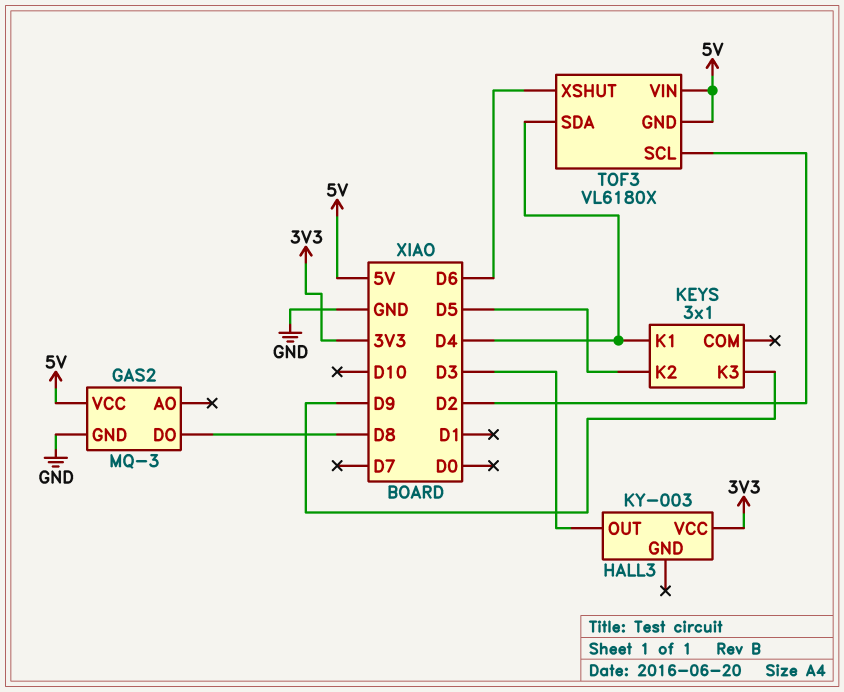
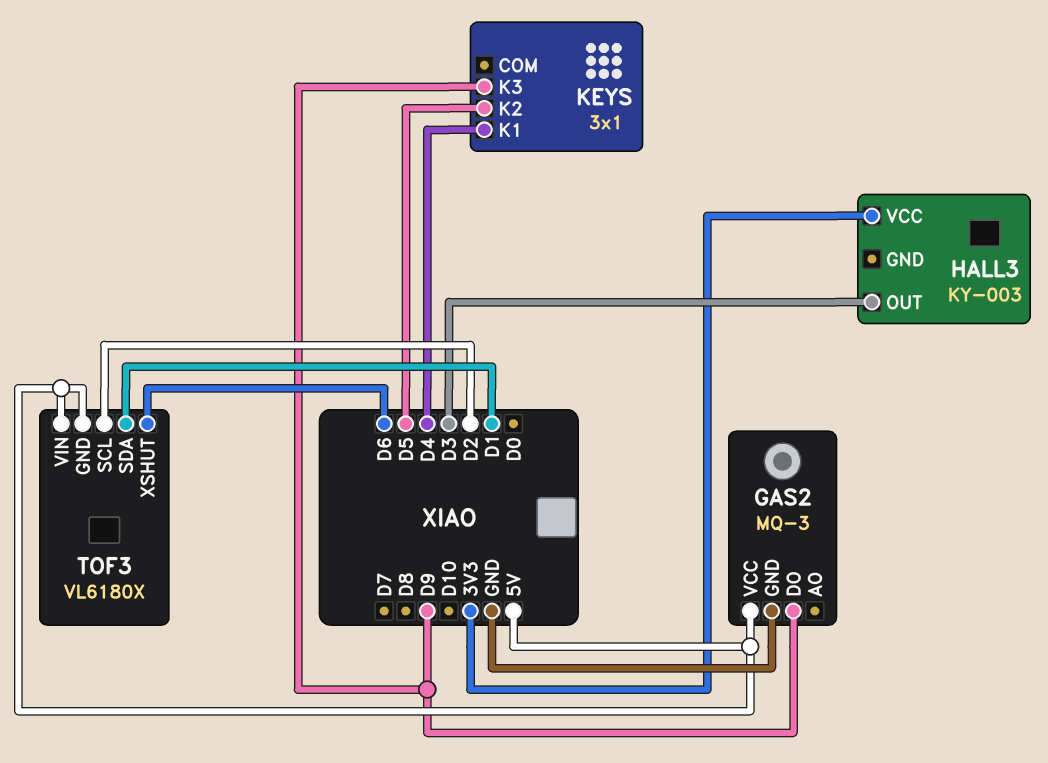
GAS2 pin DO: D8 -> D9
TOF3 pin SDA: D4 -> D1

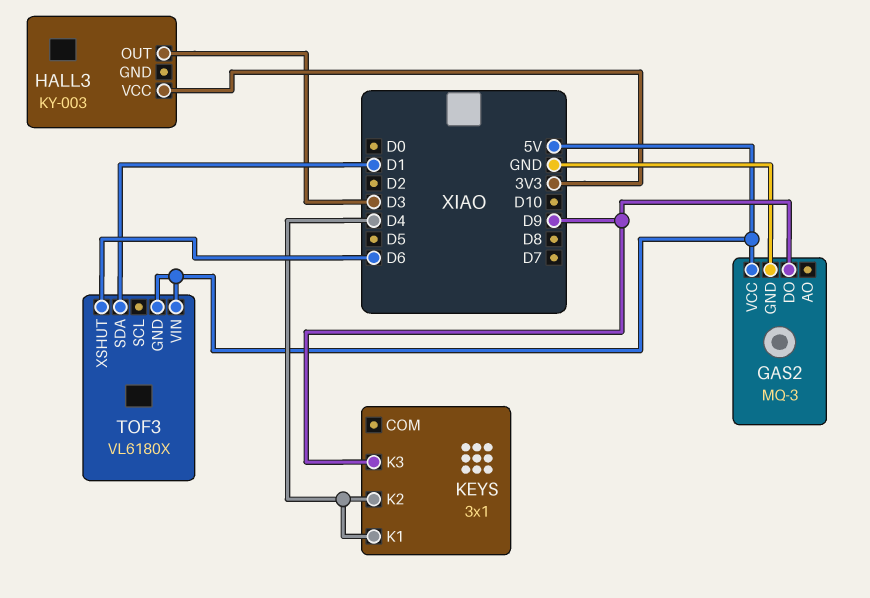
KEYS pin K2: D5 -> D4
TOF3 pin SCL: D2 -> none

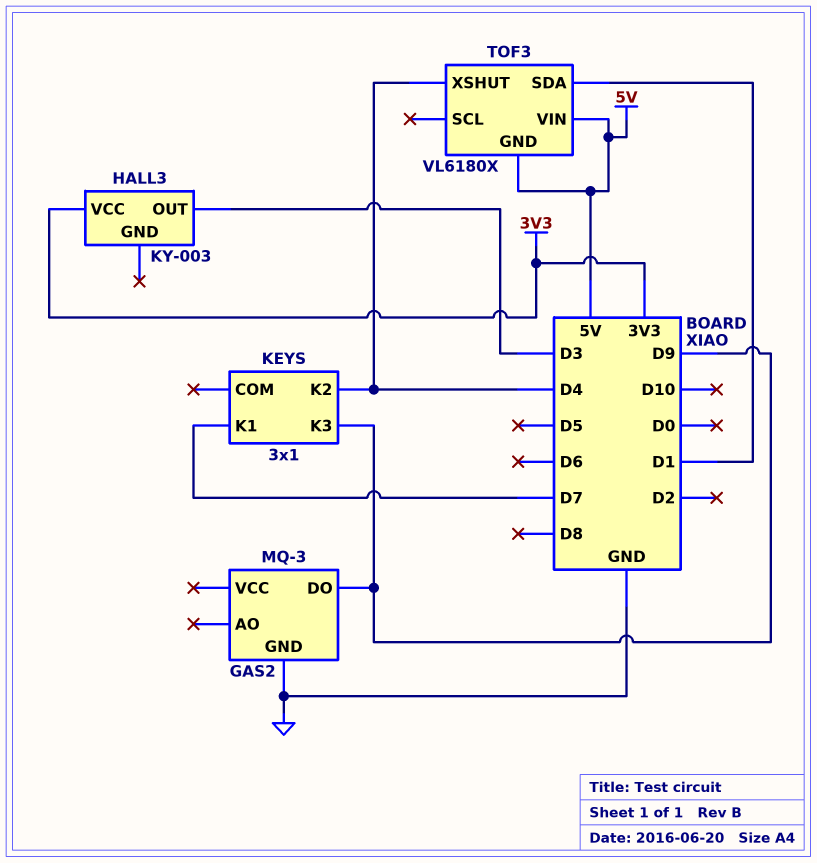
GAS2 pin VCC: 5V -> none
KEYS pin K1: D4 -> D7
TOF3 pin XSHUT: D6 -> D4

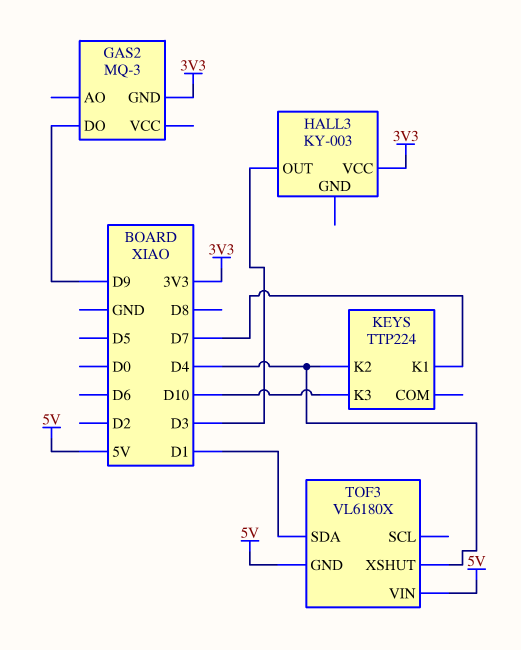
GAS2 pin GND: GND -> 3V3
KEYS: 3x1 -> TTP224
KEYS pin K3: D9 -> D10

